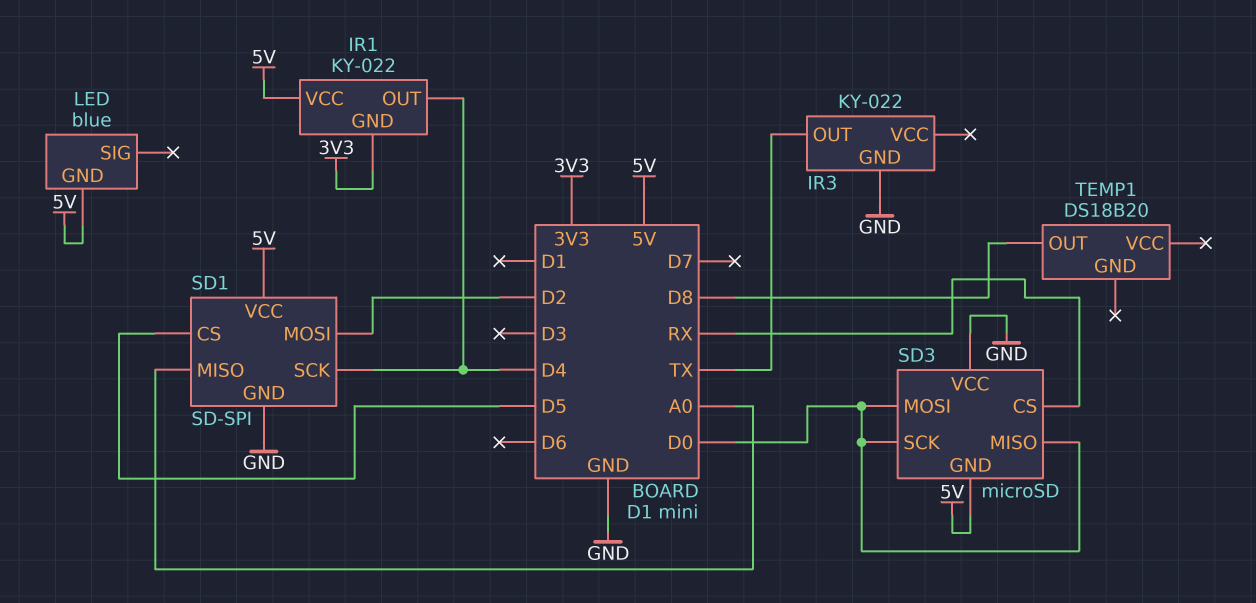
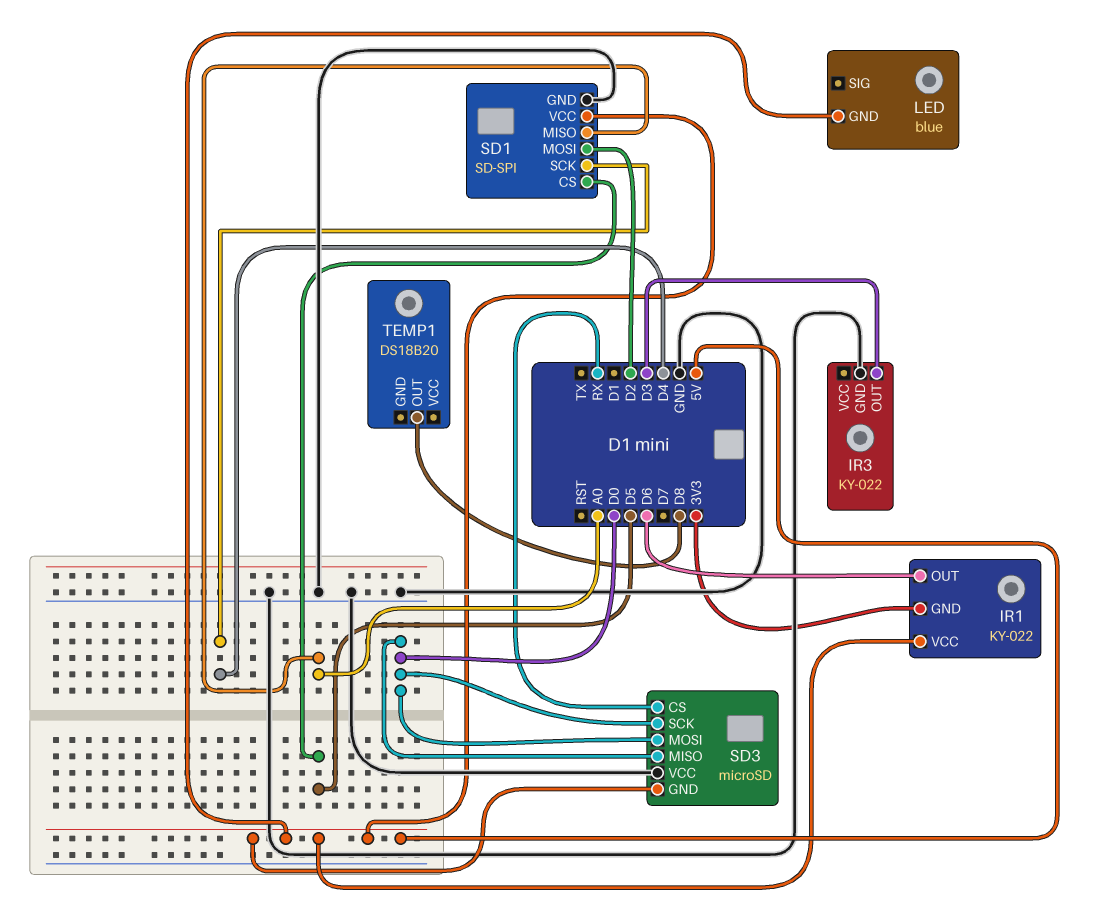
IR1 pin OUT: D4 -> D6
IR3 pin OUT: TX -> D3

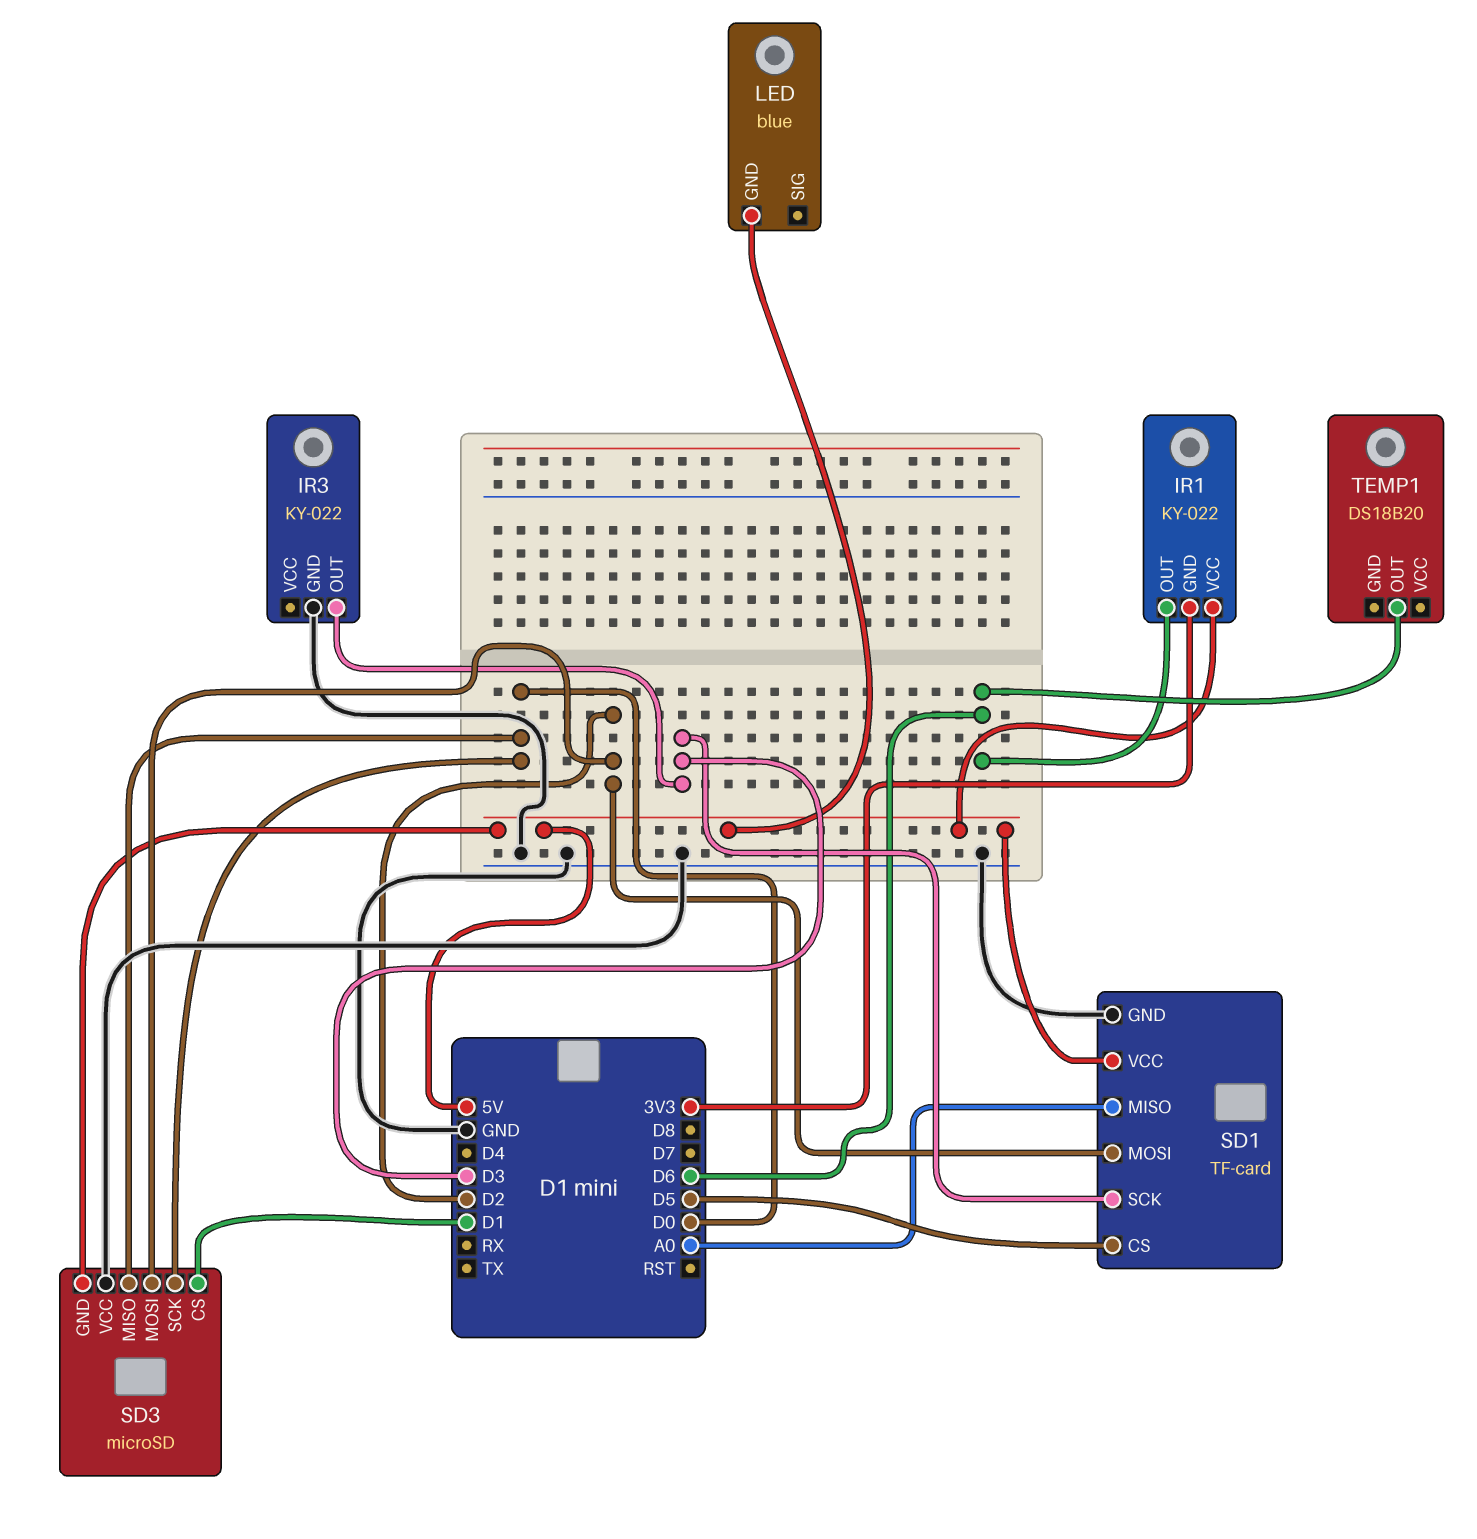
SD1: SD-SPI -> TF-card
SD1 pin SCK: D4 -> D3
SD3 pin CS: RX -> D1
SD3 pin MOSI: D0 -> D2
TEMP1 pin OUT: D8 -> D6

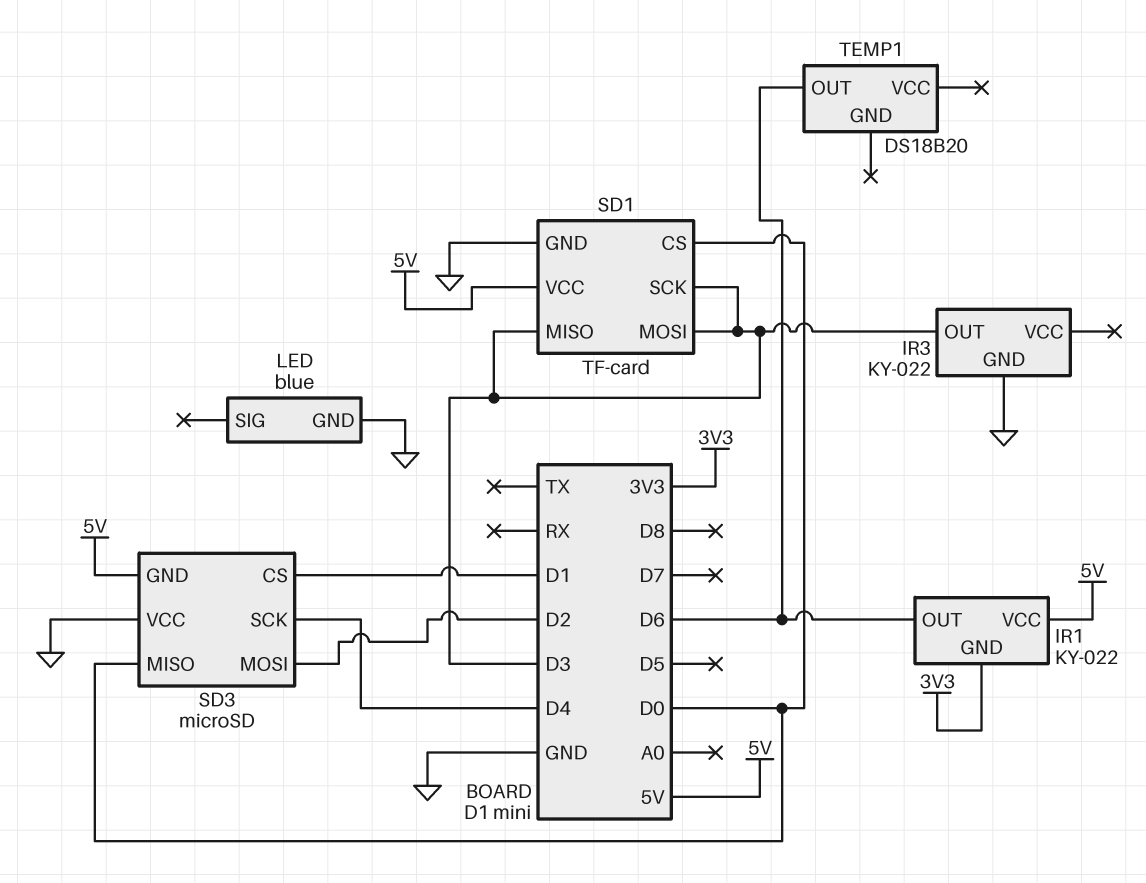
LED pin GND: 5V -> GND
SD1 pin CS: D5 -> D0
SD1 pin MISO: A0 -> D3
SD1 pin MOSI: D2 -> D3
SD3 pin SCK: D0 -> D4

